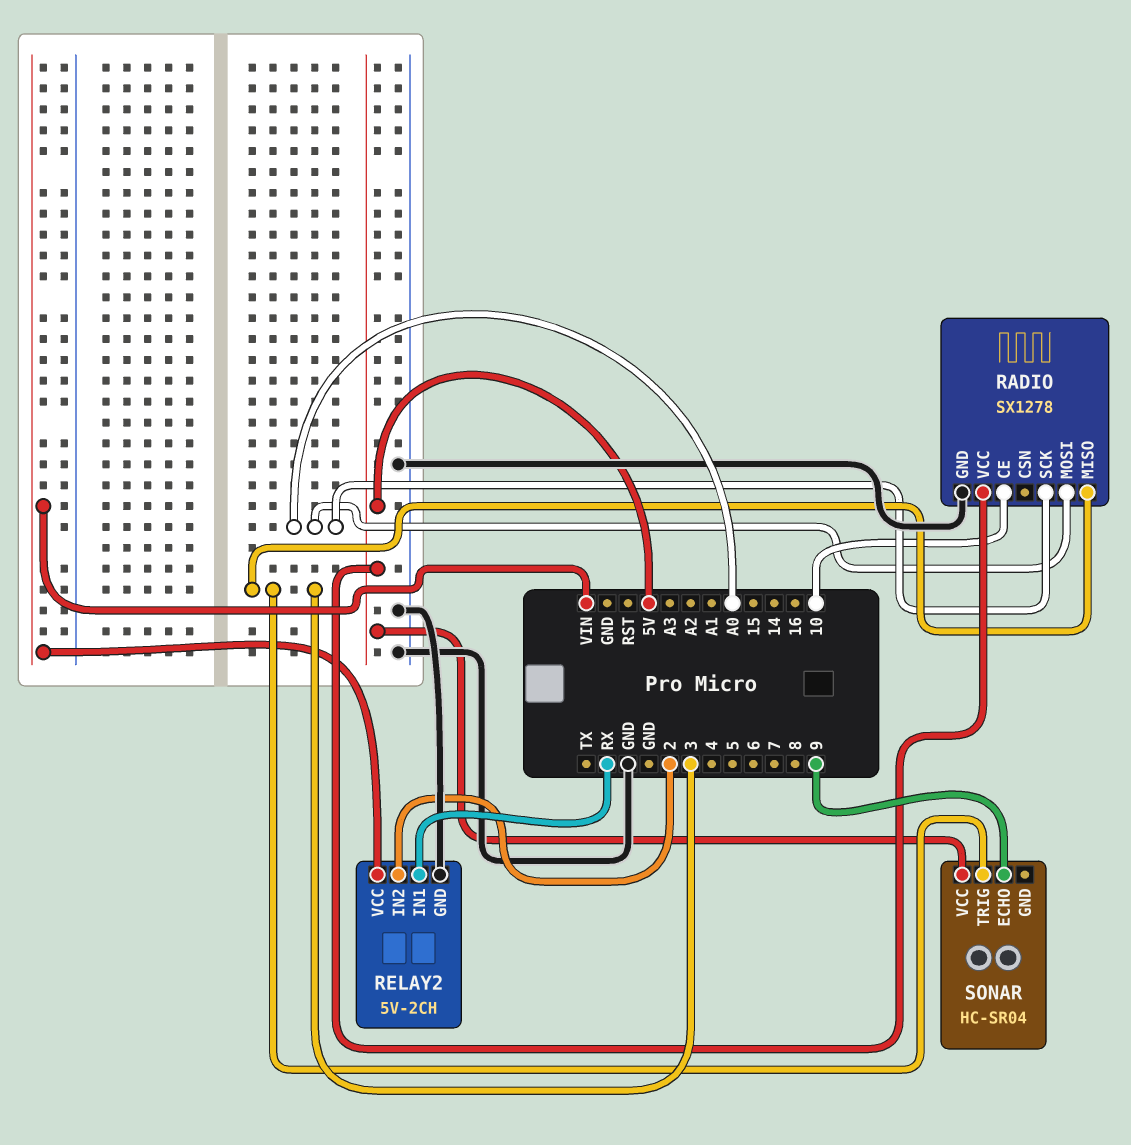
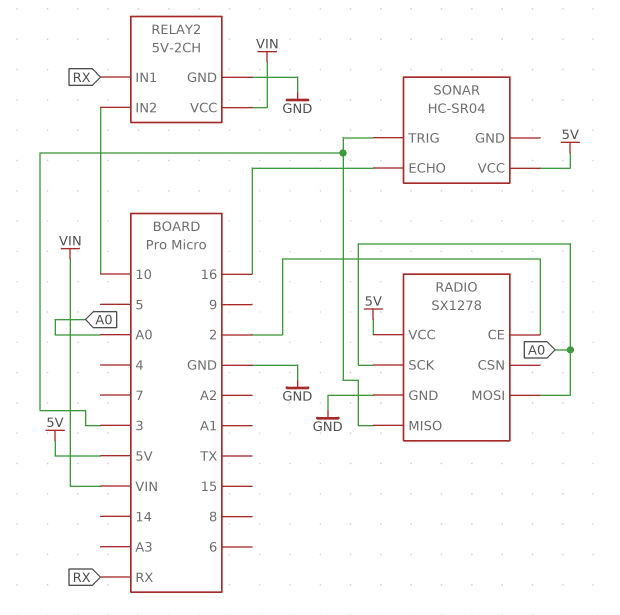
RADIO pin CE: 10 -> 2
RELAY2 pin IN2: 2 -> 10
SONAR pin ECHO: 9 -> 16

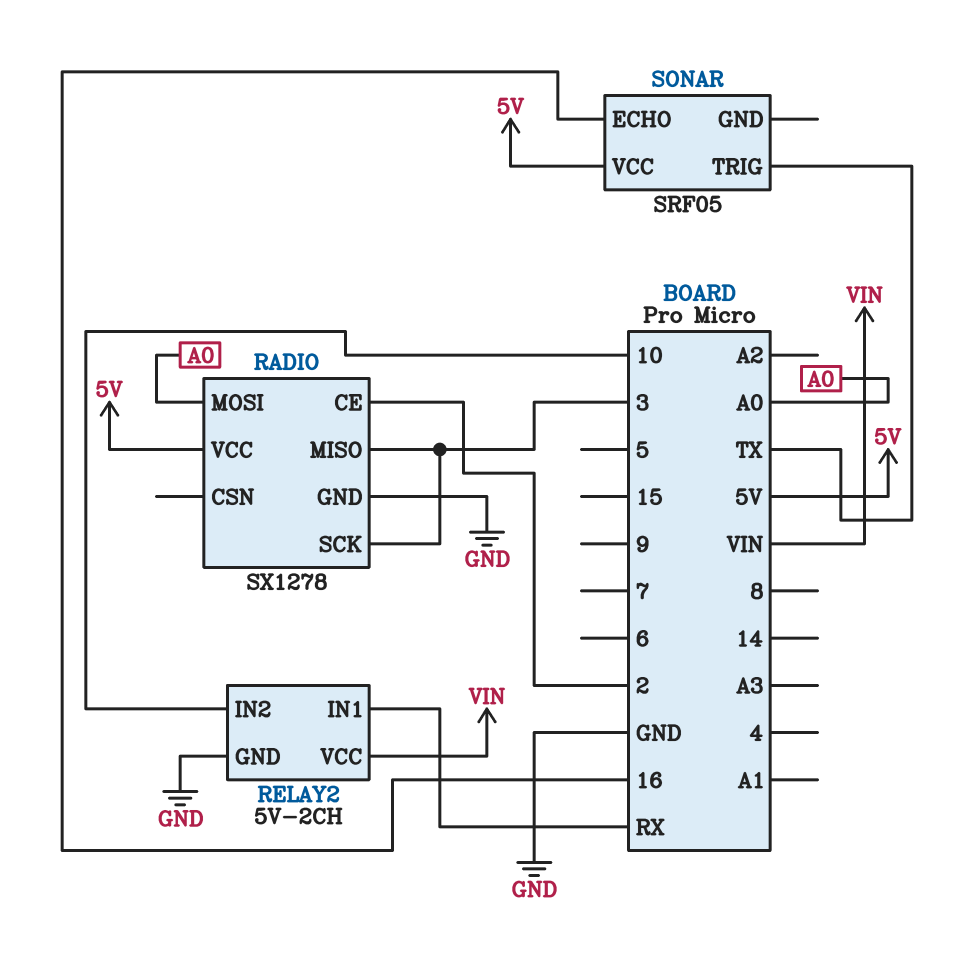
RADIO pin SCK: A0 -> 3
SONAR: HC-SR04 -> SRF05
SONAR pin TRIG: 3 -> TX

